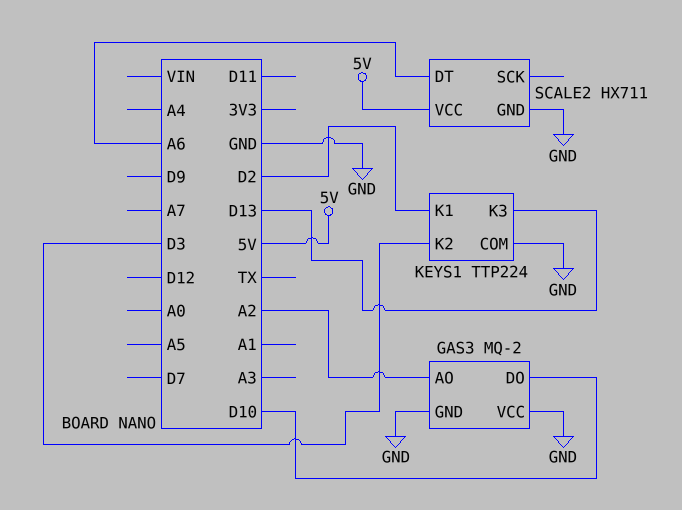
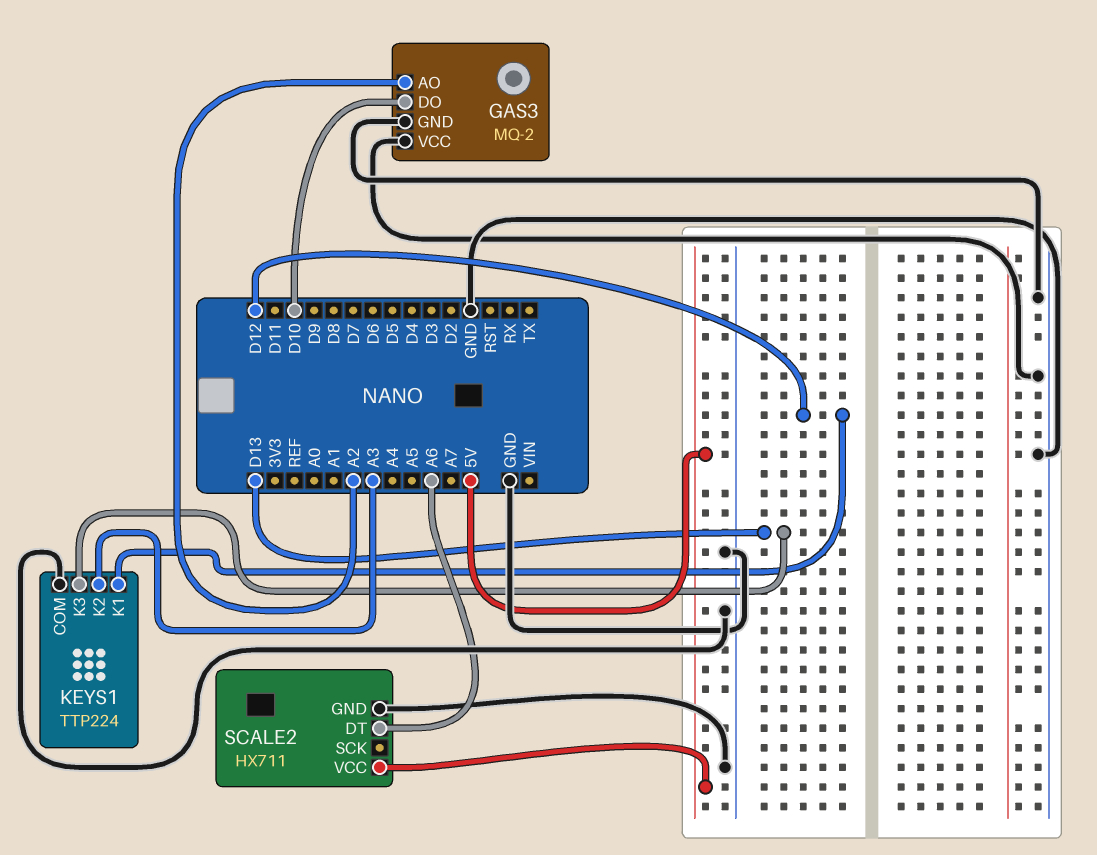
KEYS1 pin K1: D2 -> D12
KEYS1 pin K2: D3 -> A3

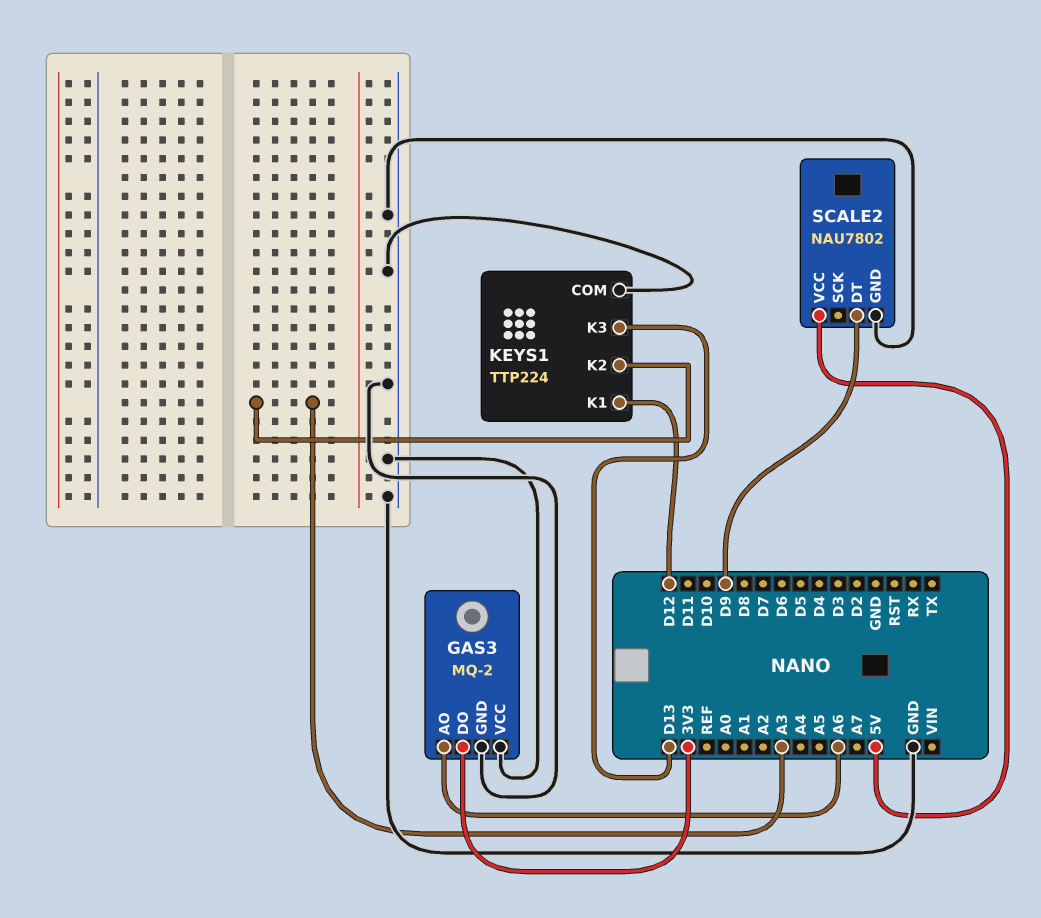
GAS3 pin AO: A2 -> A6
GAS3 pin DO: D10 -> 3V3
SCALE2: HX711 -> NAU7802
SCALE2 pin DT: A6 -> D9

